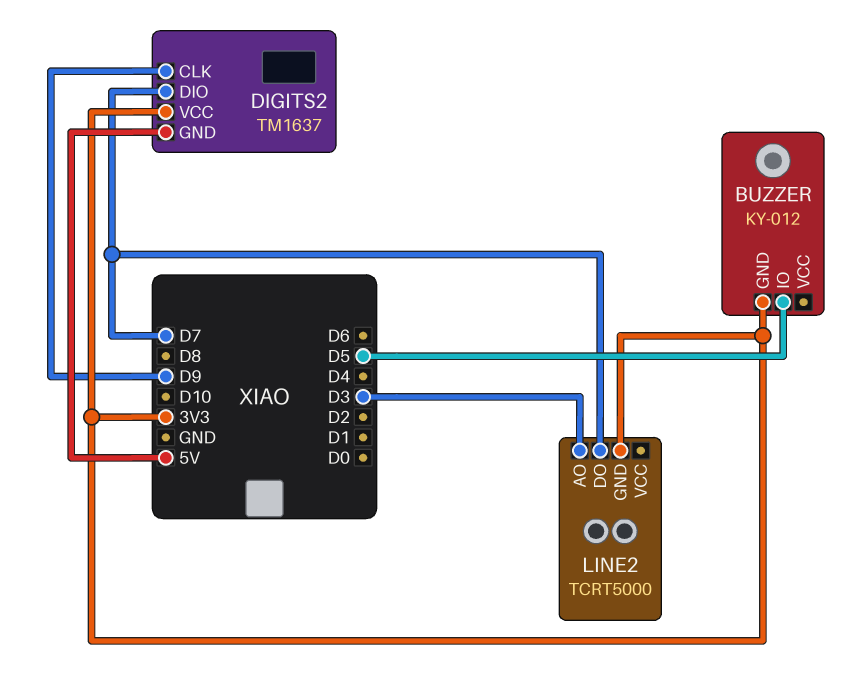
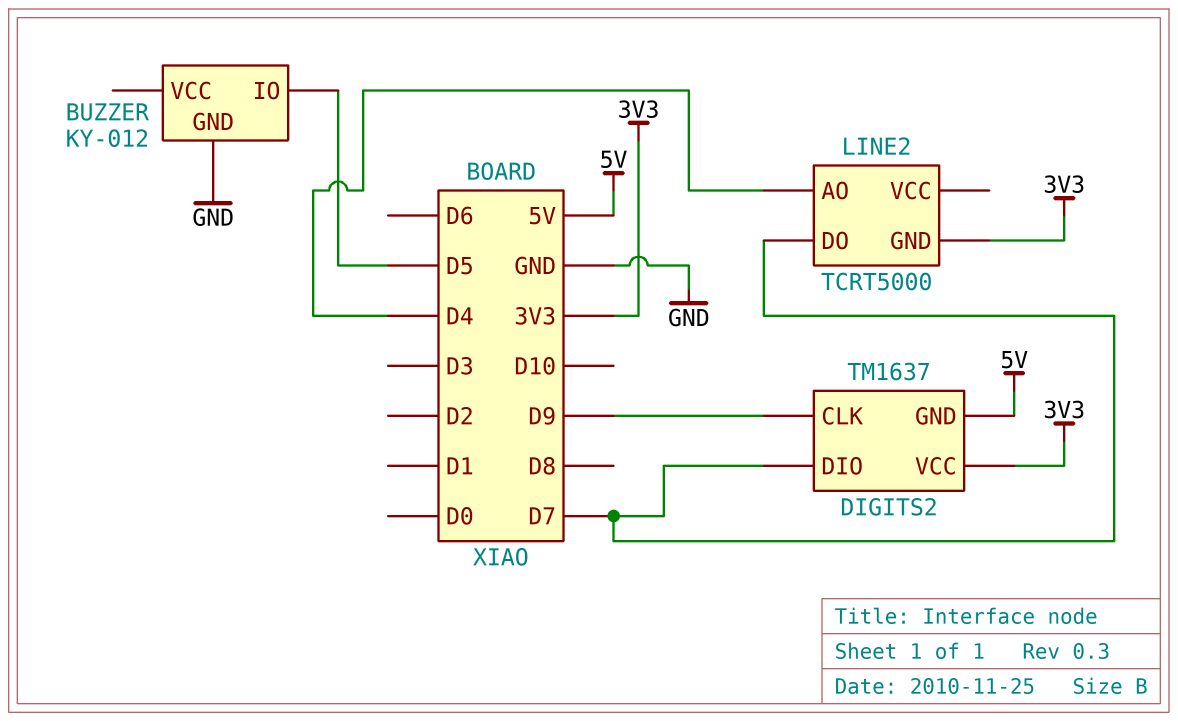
BUZZER pin GND: 3V3 -> GND
LINE2 pin AO: D3 -> D4

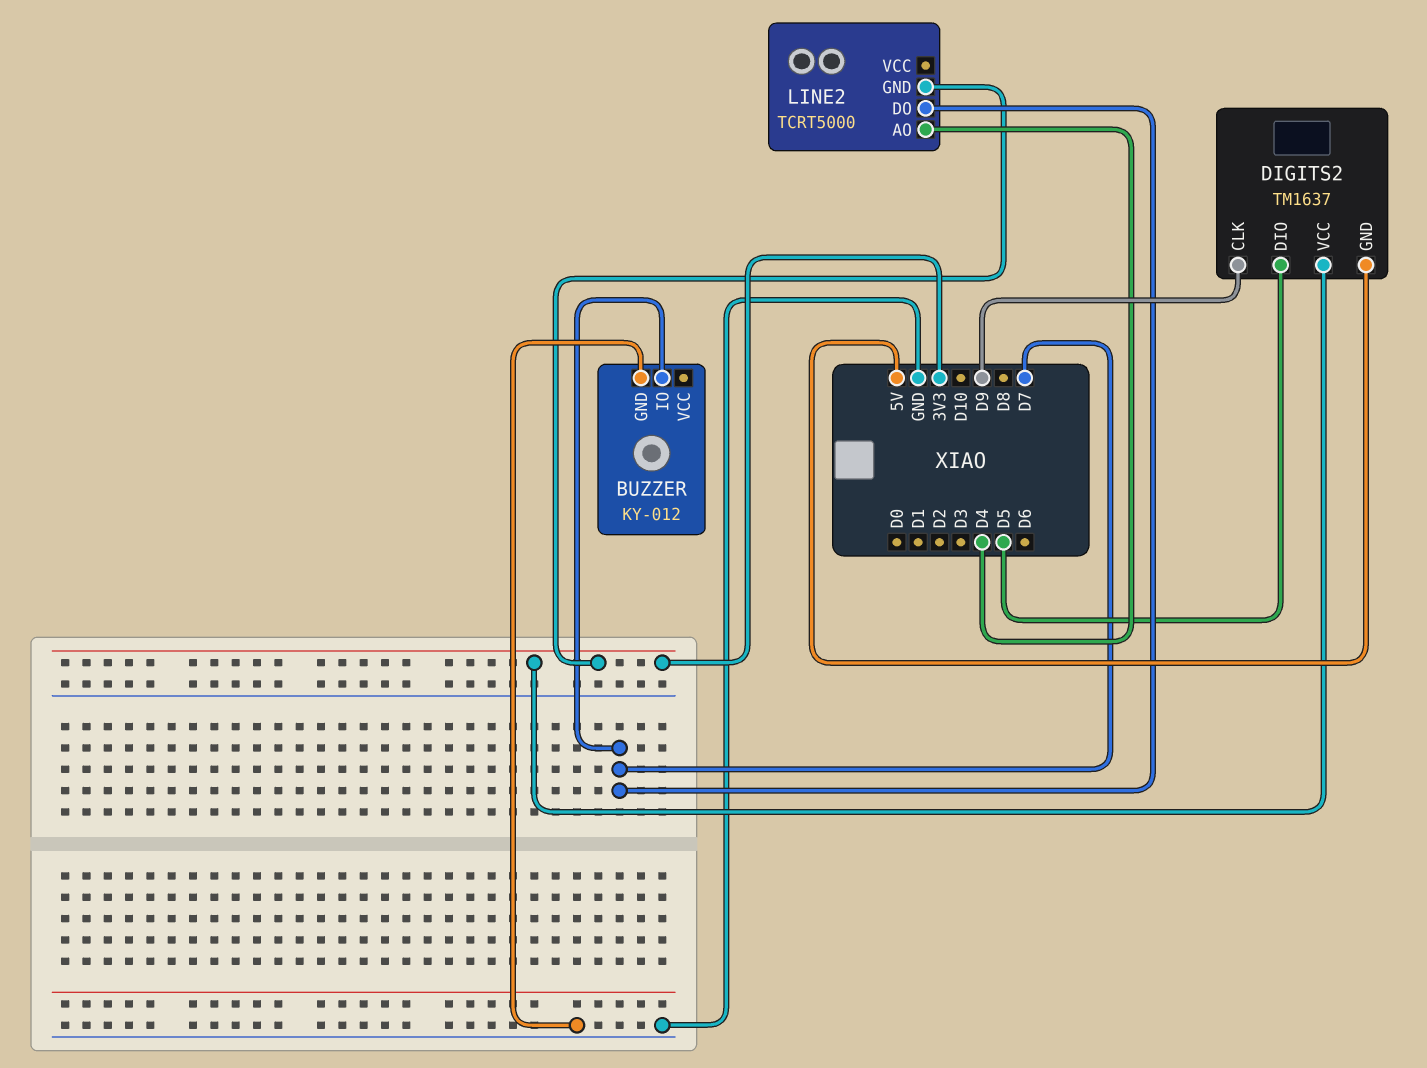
BUZZER pin IO: D5 -> D7
DIGITS2 pin DIO: D7 -> D5

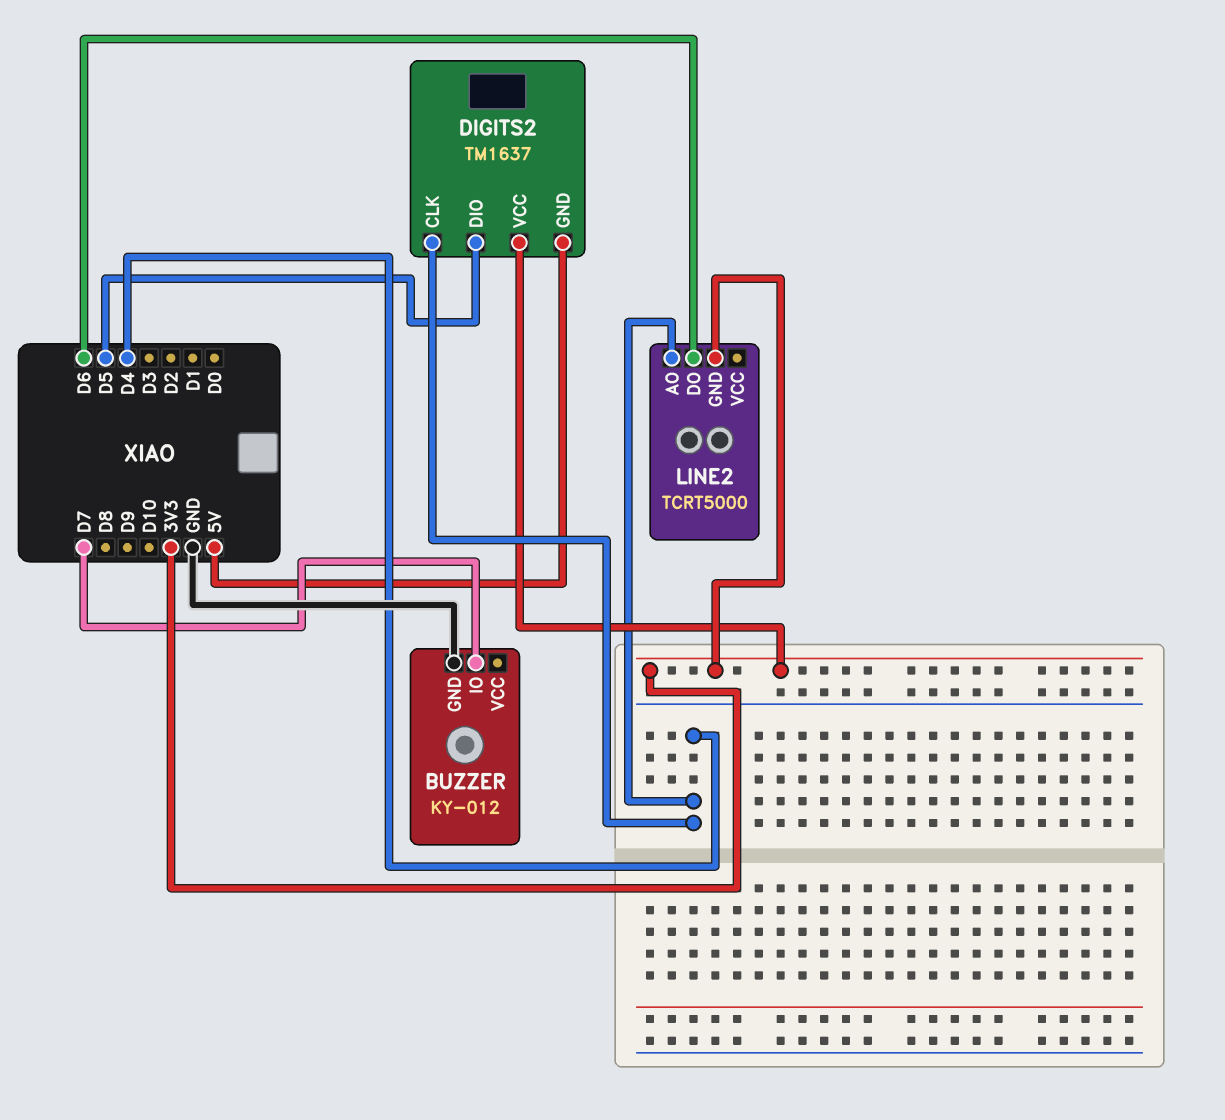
DIGITS2 pin CLK: D9 -> D4
LINE2 pin DO: D7 -> D6

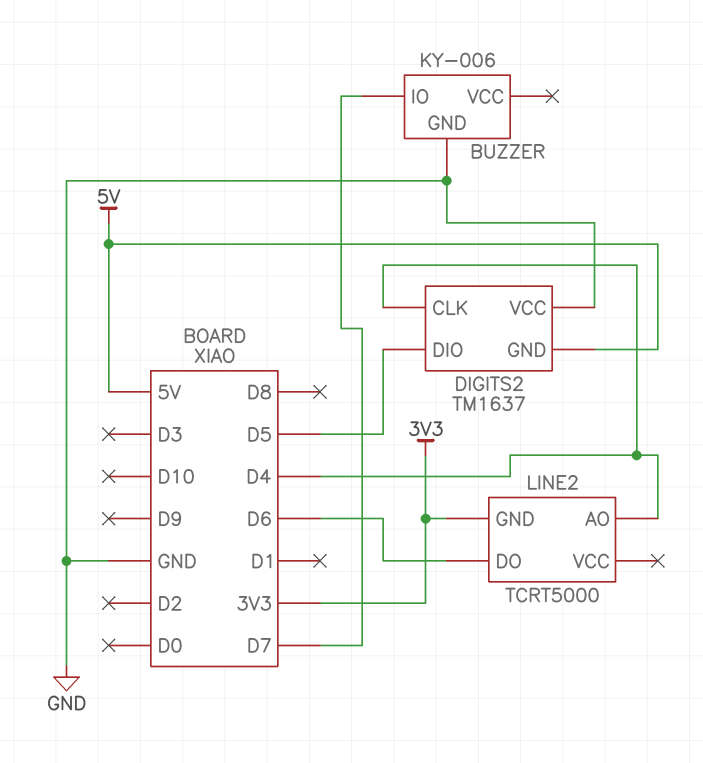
BUZZER: KY-012 -> KY-006
DIGITS2 pin VCC: 3V3 -> GND

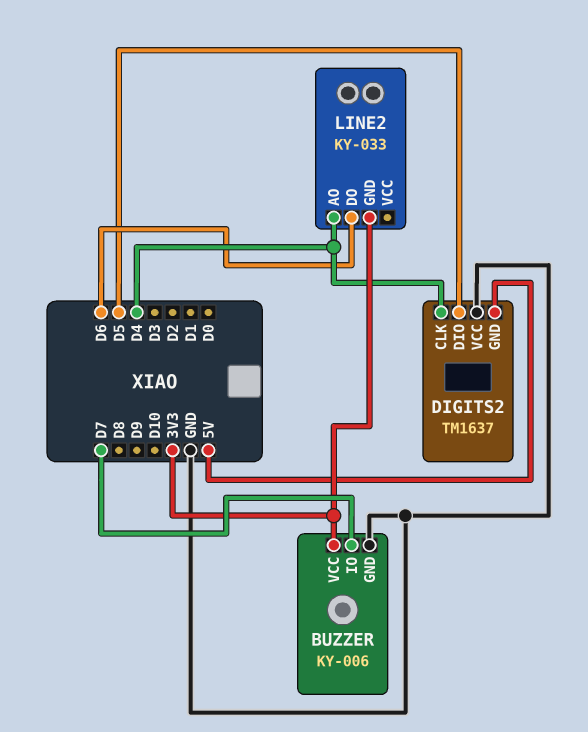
BUZZER pin VCC: none -> 3V3
LINE2: TCRT5000 -> KY-033

